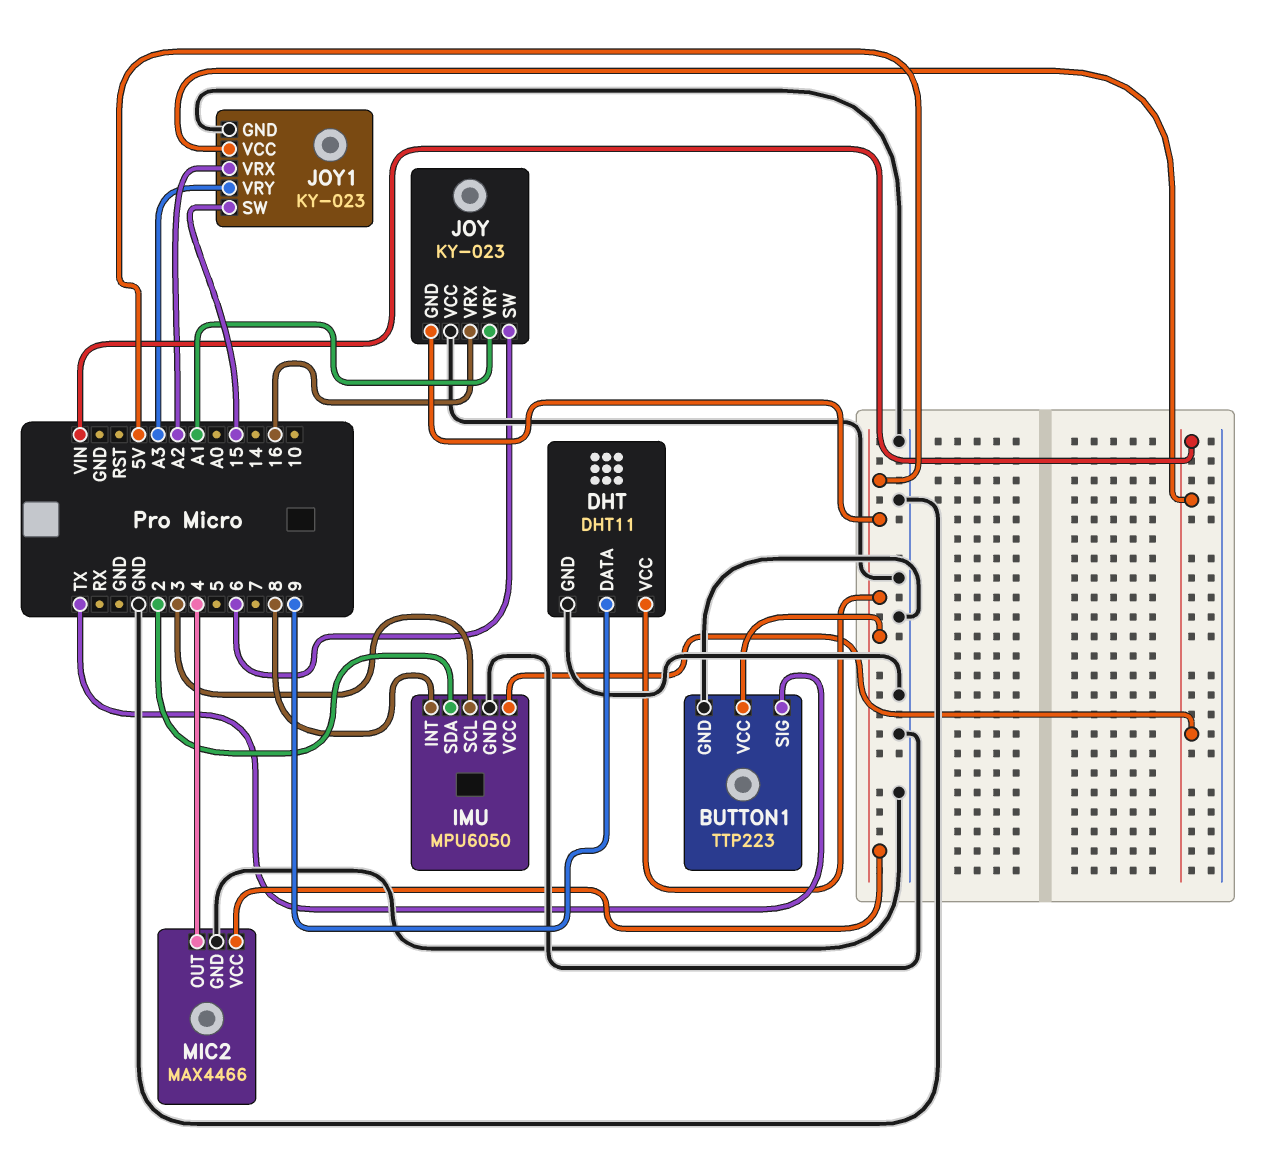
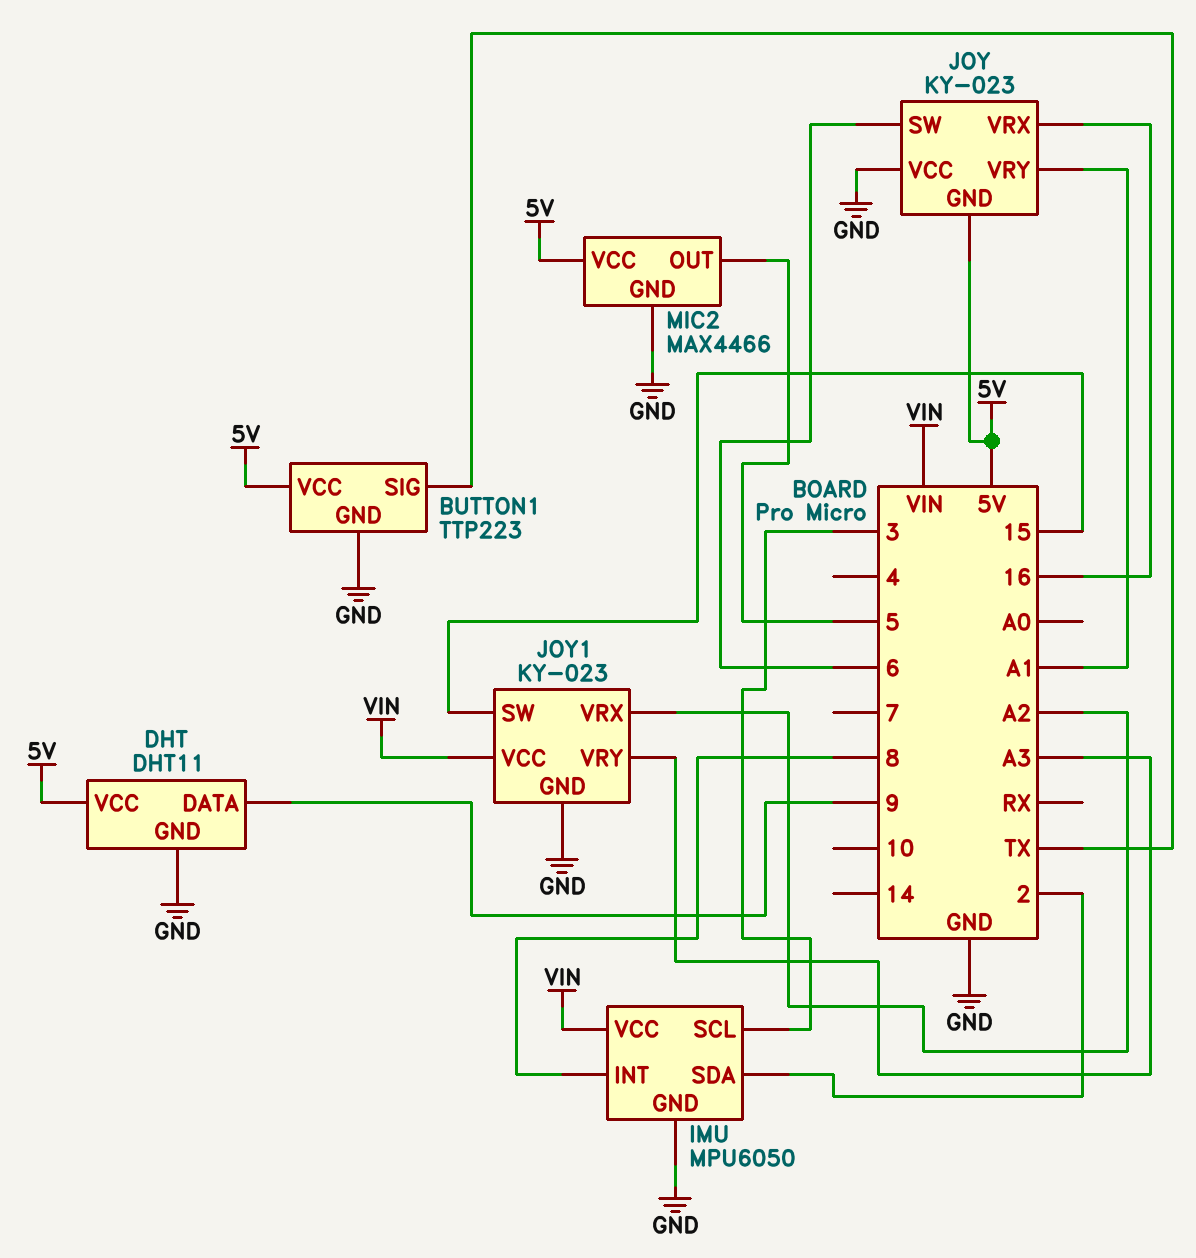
MIC2 pin OUT: 4 -> 5

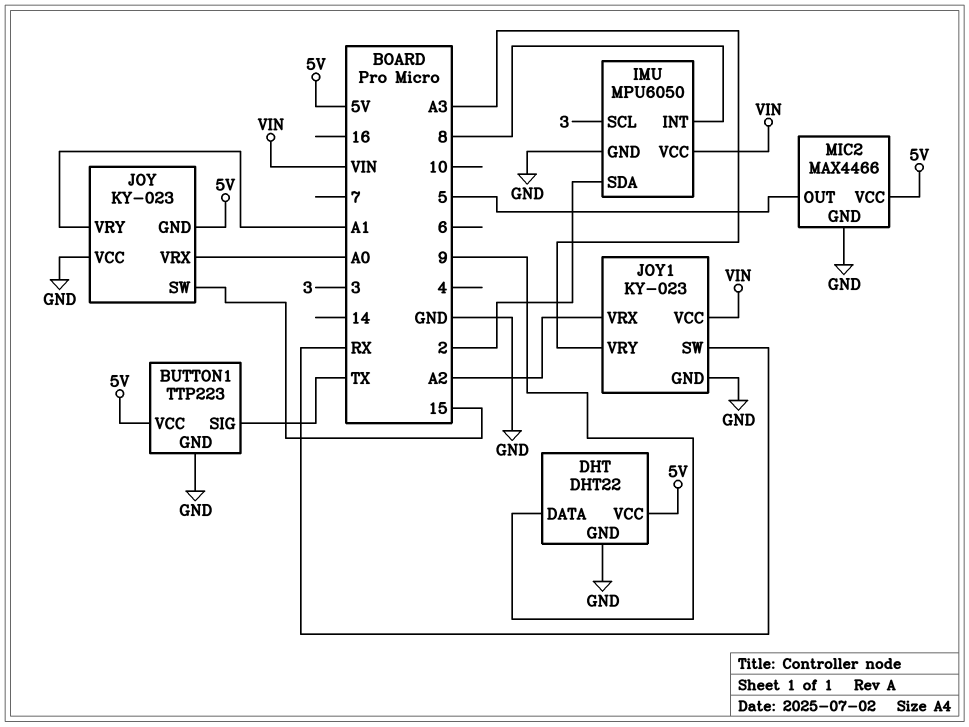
DHT: DHT11 -> DHT22
JOY pin SW: 6 -> 15
JOY pin VRX: 16 -> A0
JOY1 pin SW: 15 -> RX

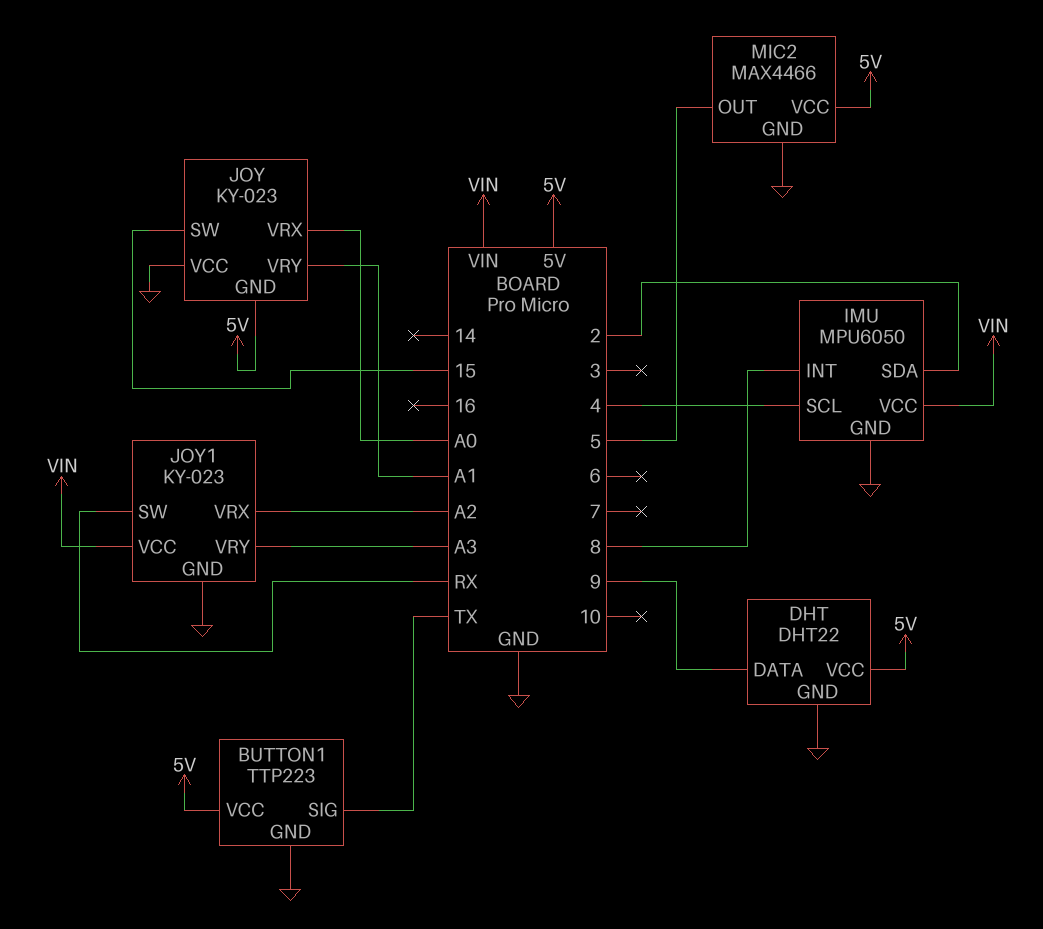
IMU pin SCL: 3 -> 4

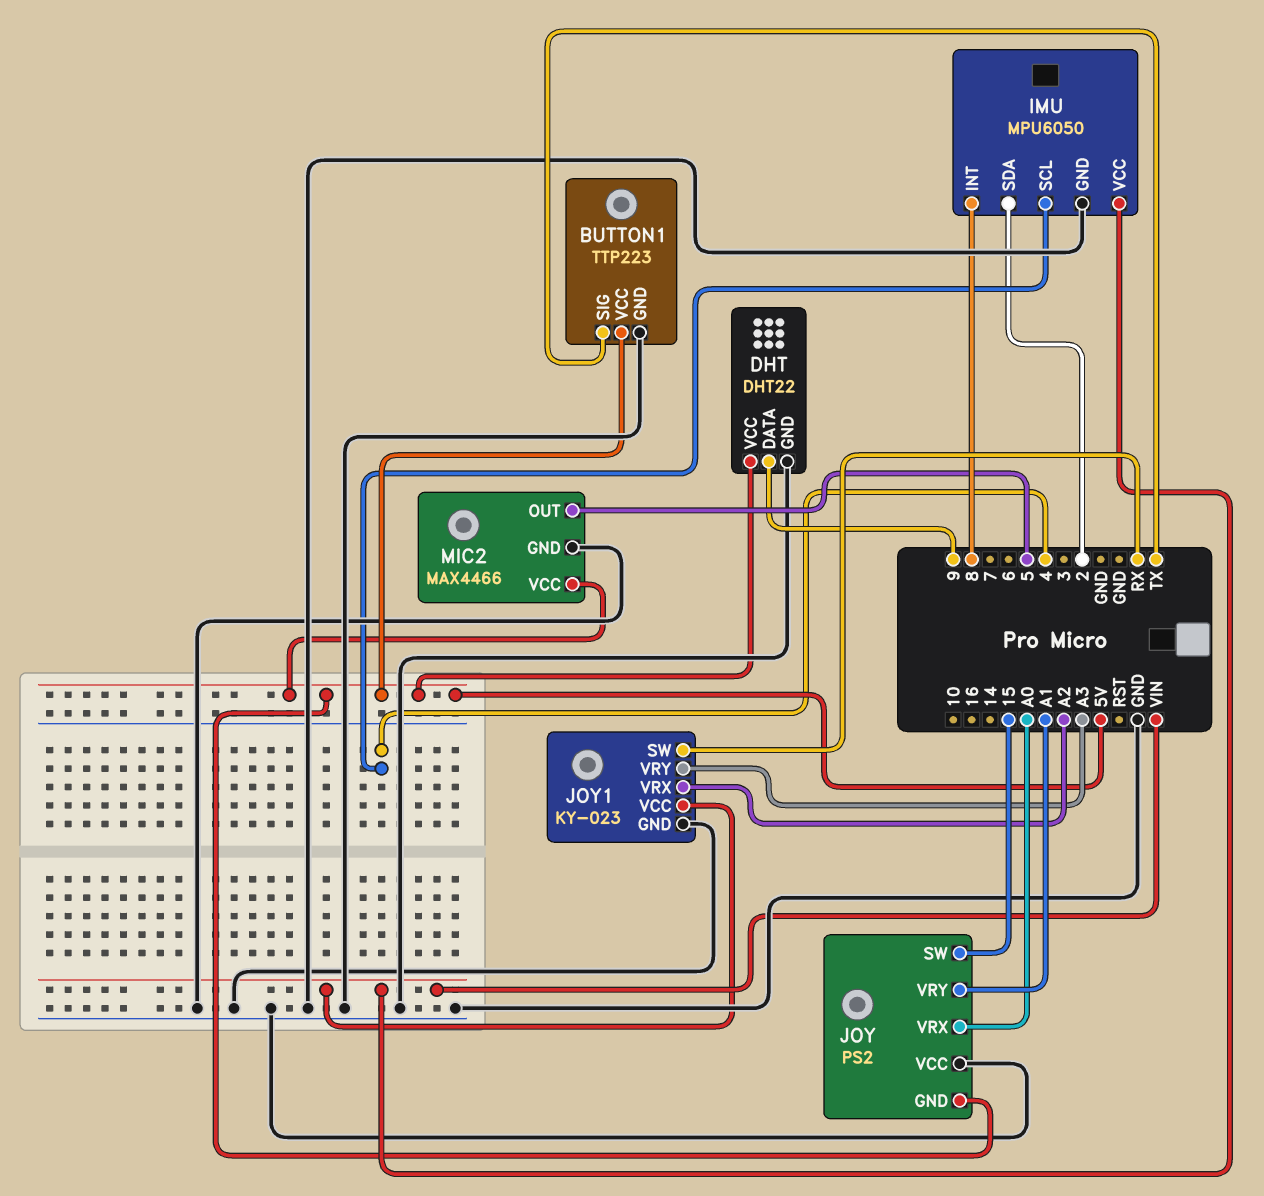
JOY: KY-023 -> PS2

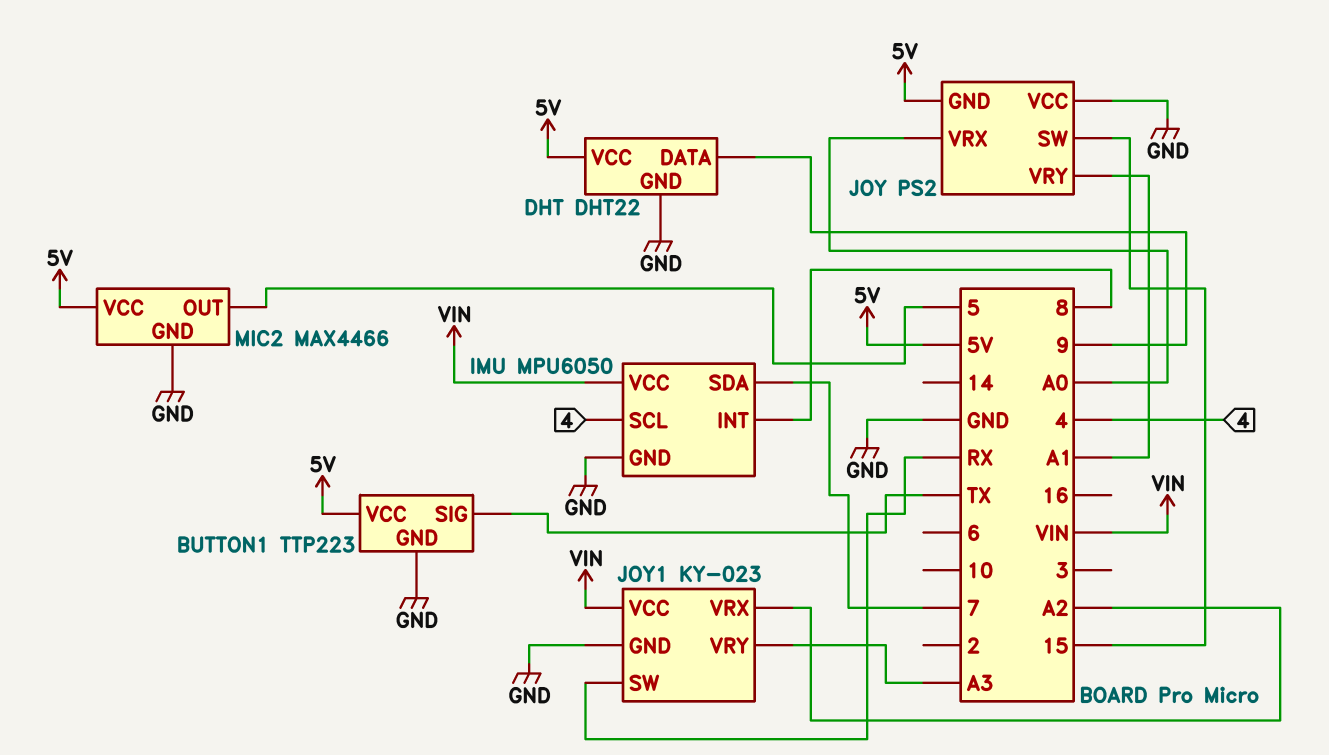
IMU pin SDA: 2 -> 7

